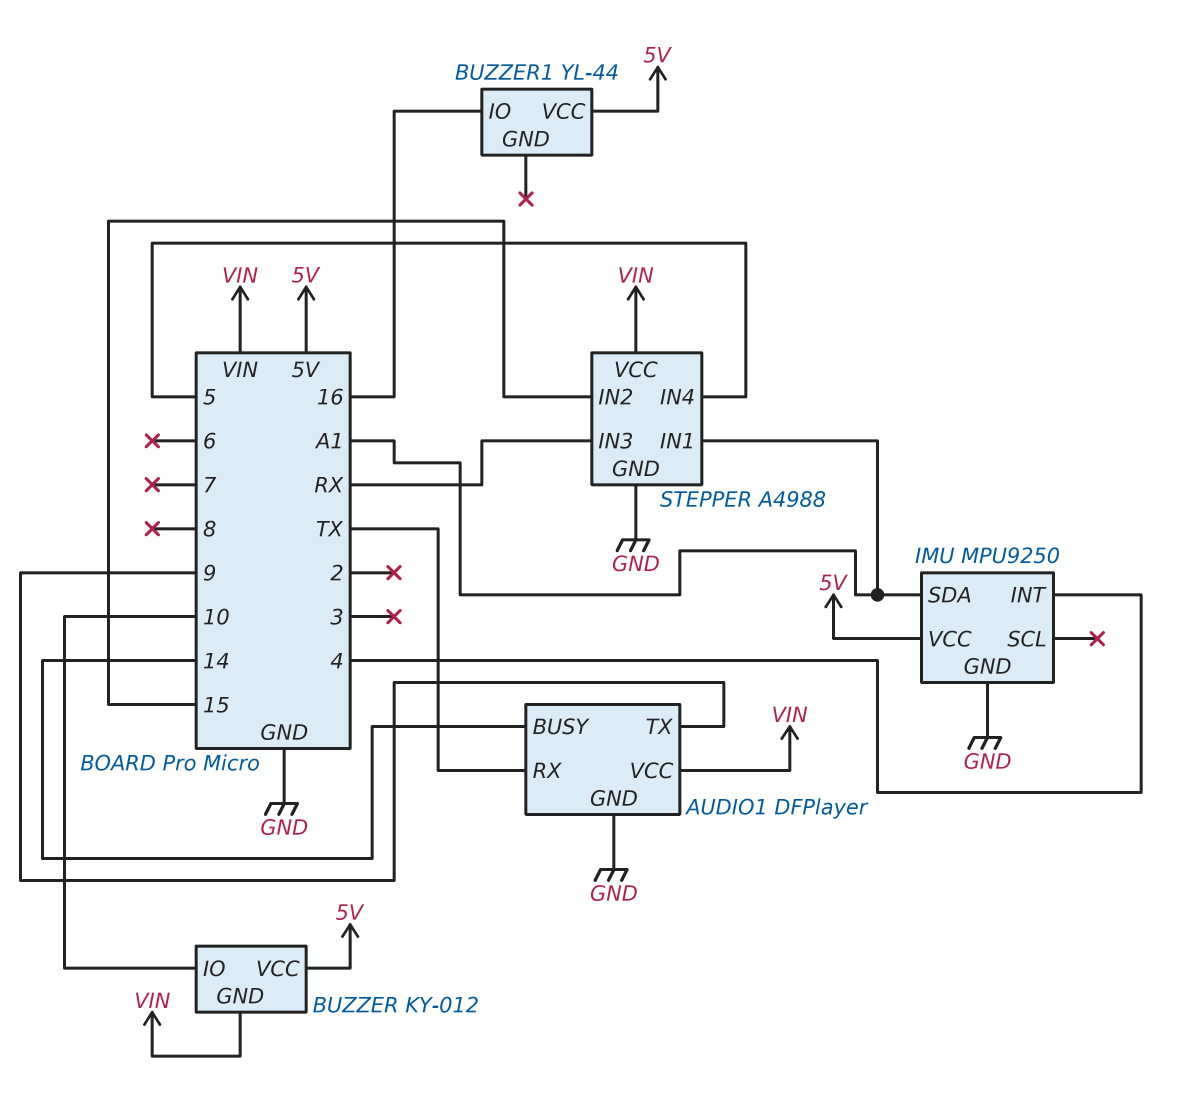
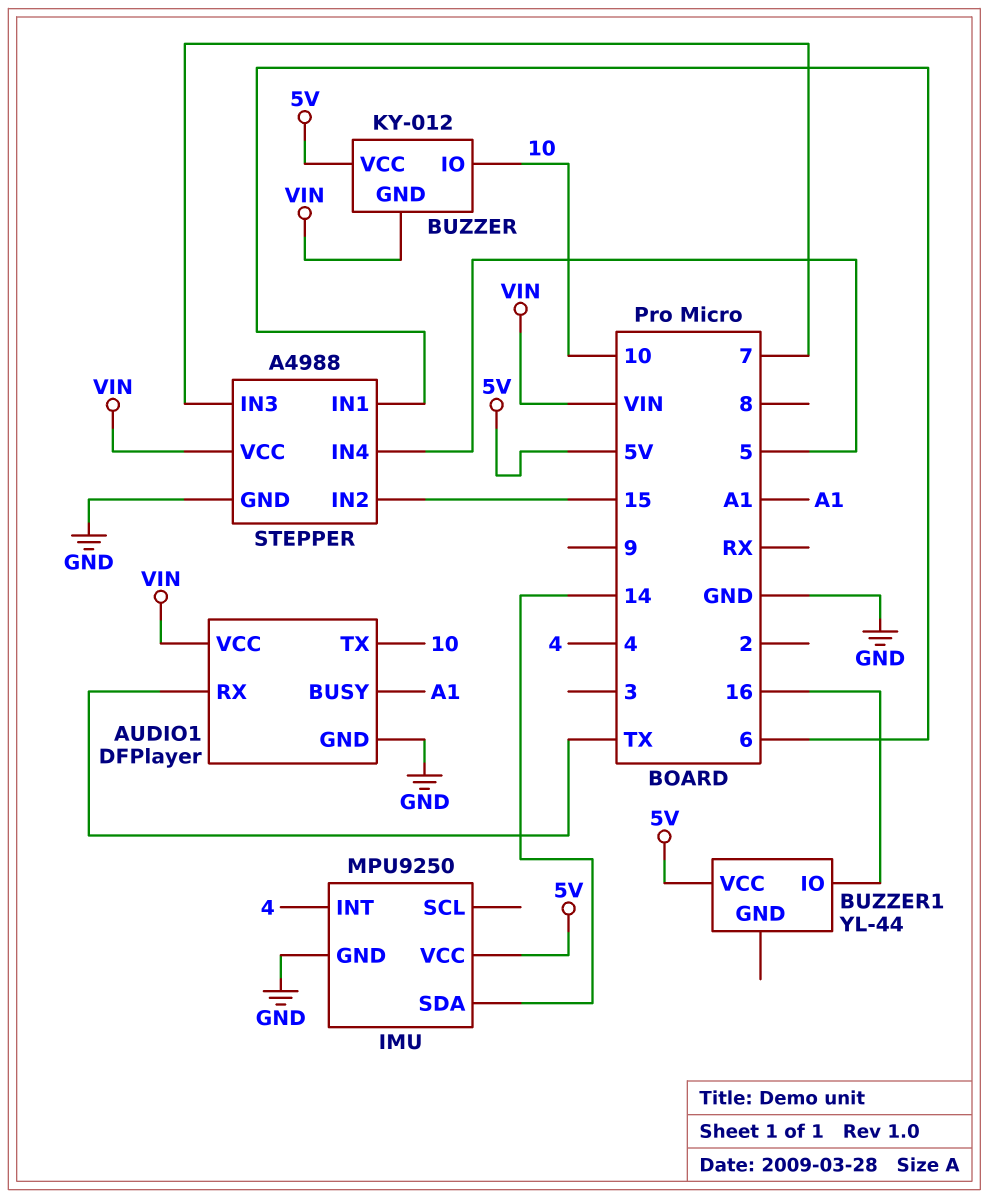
AUDIO1 pin BUSY: 14 -> A1
AUDIO1 pin TX: 9 -> 10
IMU pin SDA: A1 -> 14
STEPPER pin IN1: A1 -> 6
STEPPER pin IN3: RX -> 7

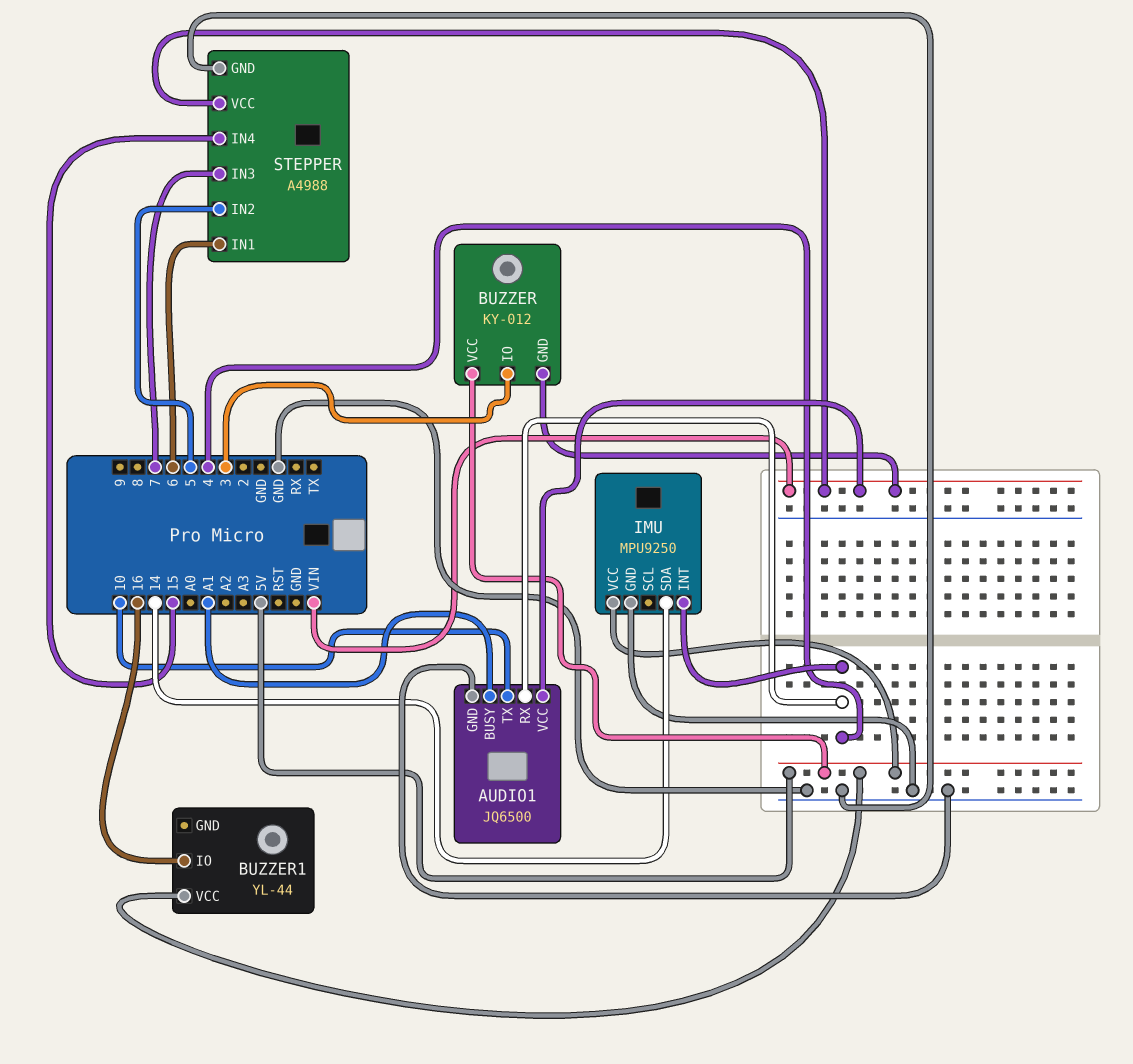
AUDIO1: DFPlayer -> JQ6500
AUDIO1 pin RX: TX -> 4
BUZZER pin IO: 10 -> 3
STEPPER pin IN2: 15 -> 5
STEPPER pin IN4: 5 -> 15

